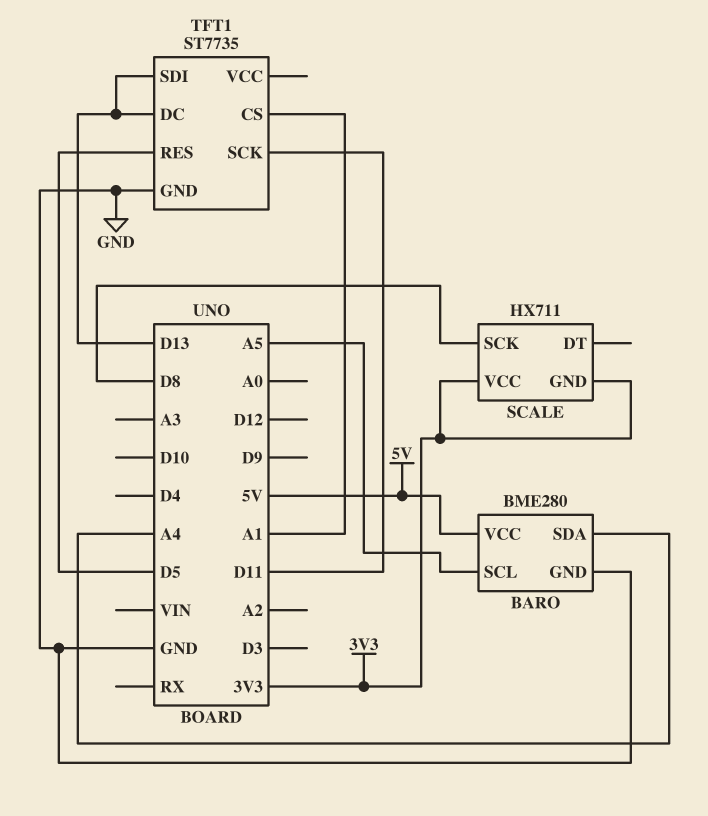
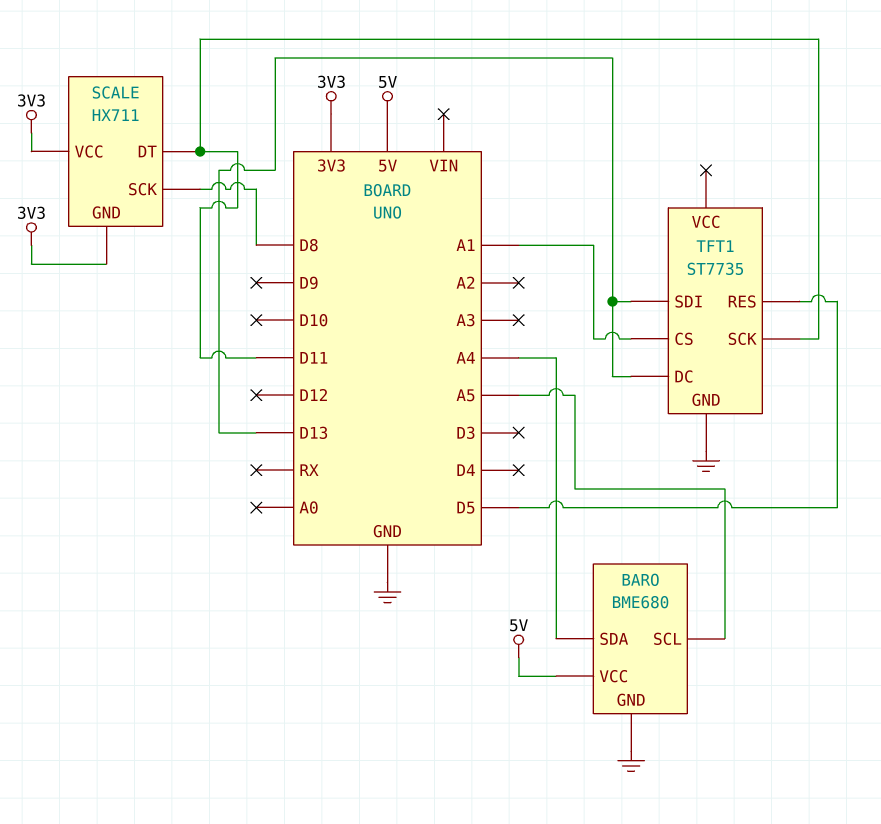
BARO: BME280 -> BME680
SCALE pin DT: none -> D11

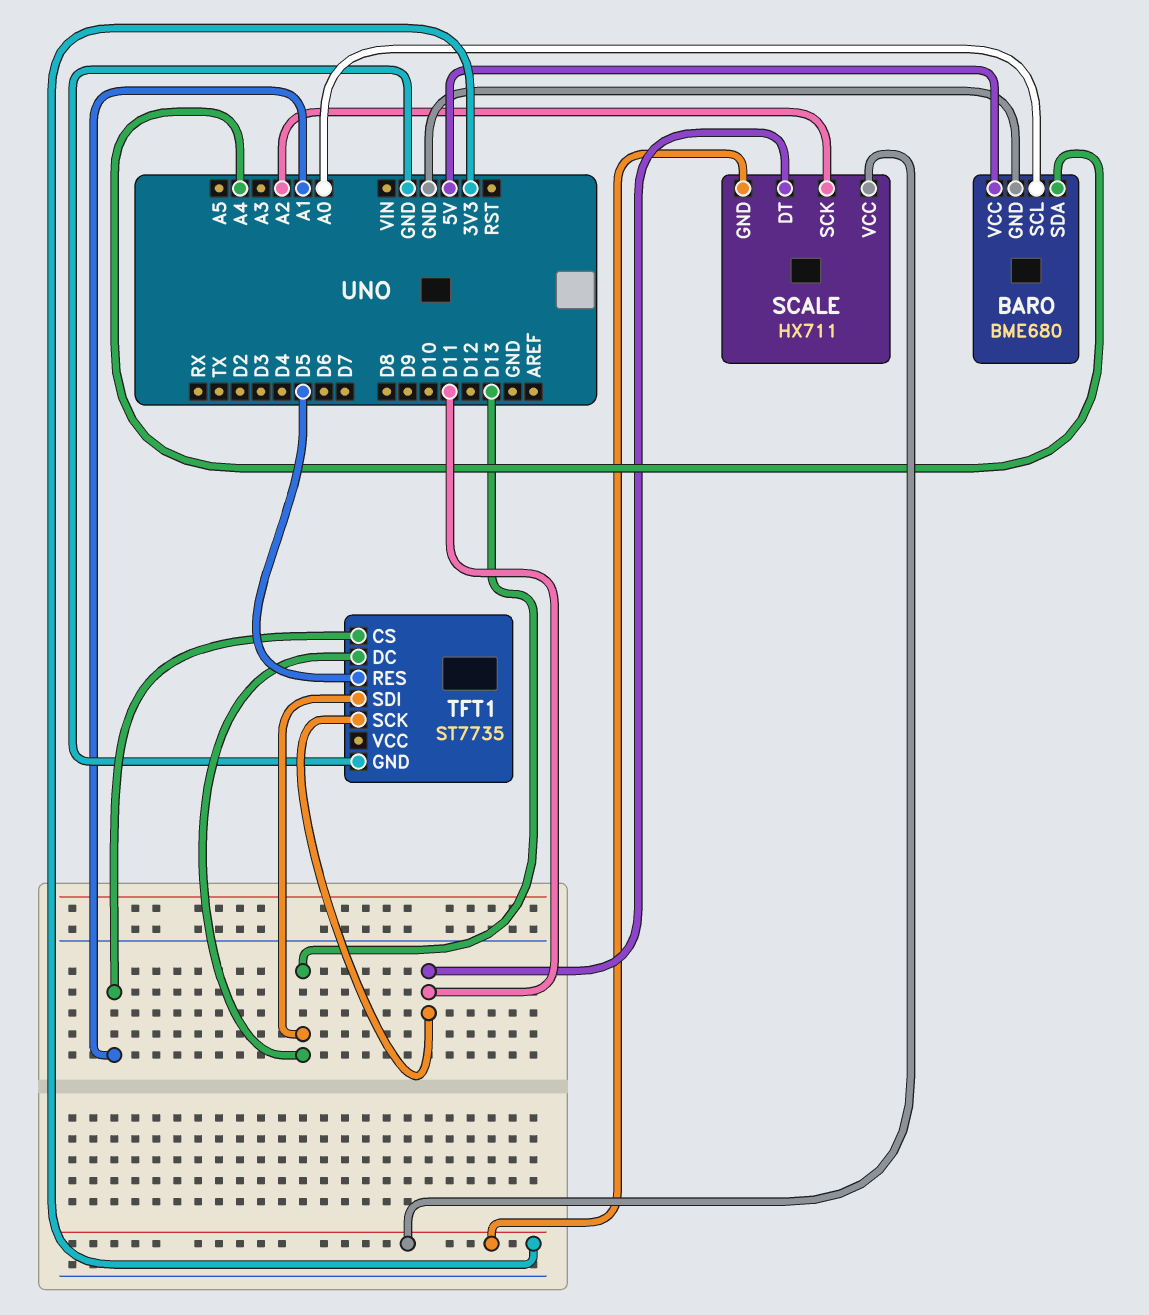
BARO pin SCL: A5 -> A0
SCALE pin SCK: D8 -> A2

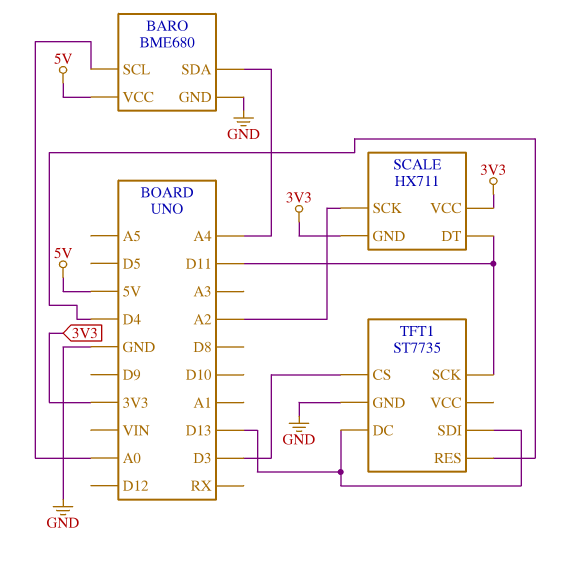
TFT1 pin CS: A1 -> D3
TFT1 pin RES: D5 -> D4

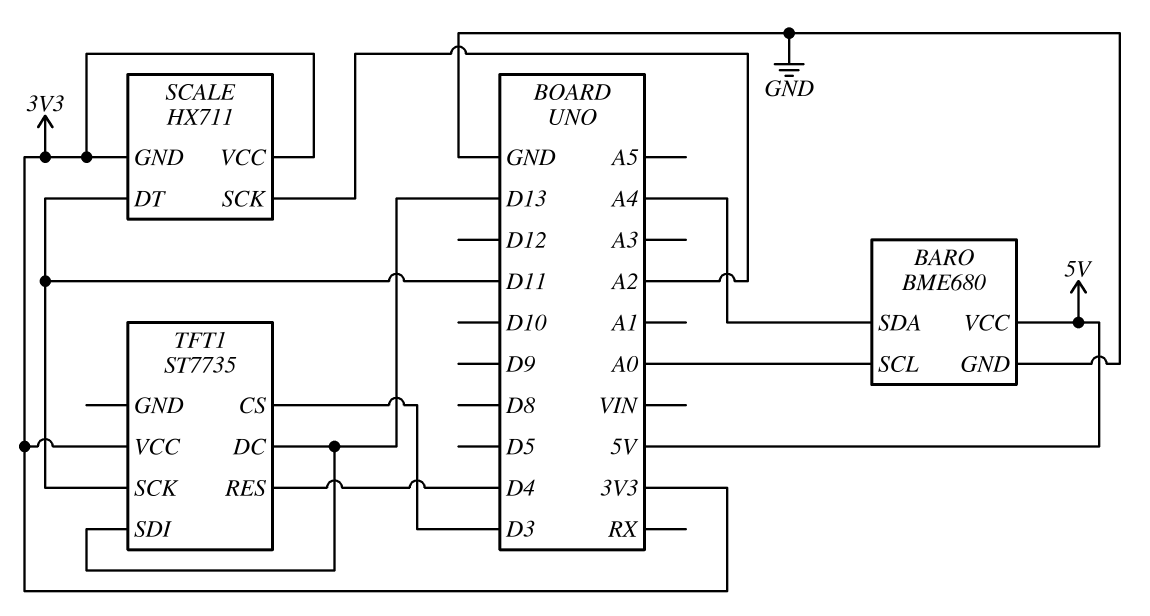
TFT1 pin GND: GND -> none
TFT1 pin VCC: none -> 3V3

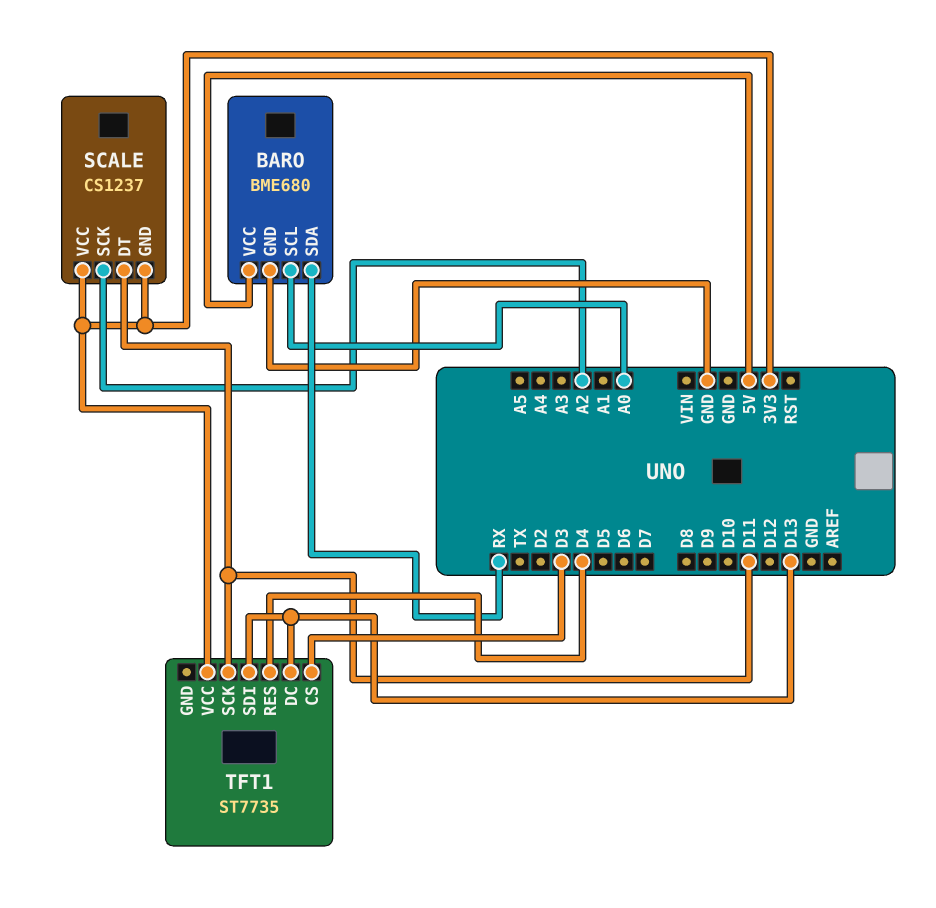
BARO pin SDA: A4 -> RX
SCALE: HX711 -> CS1237

